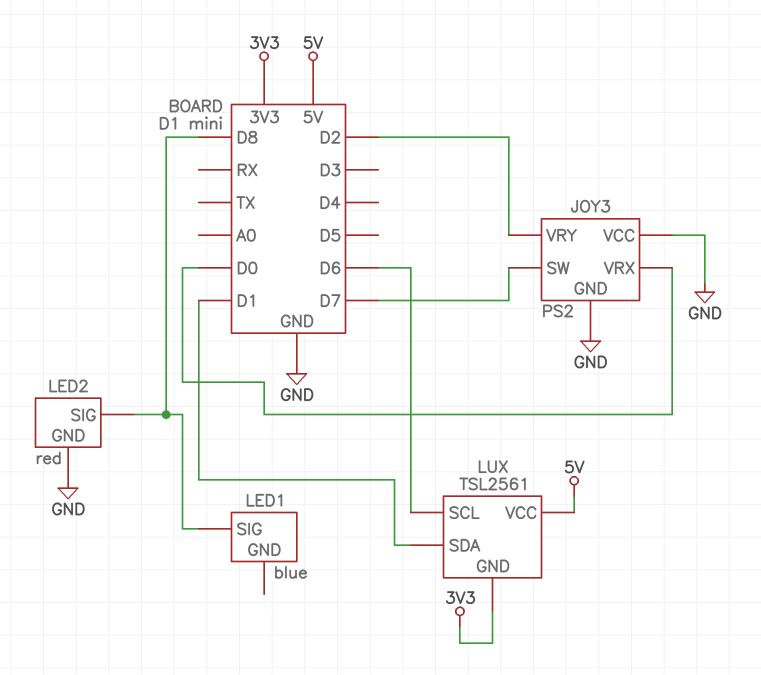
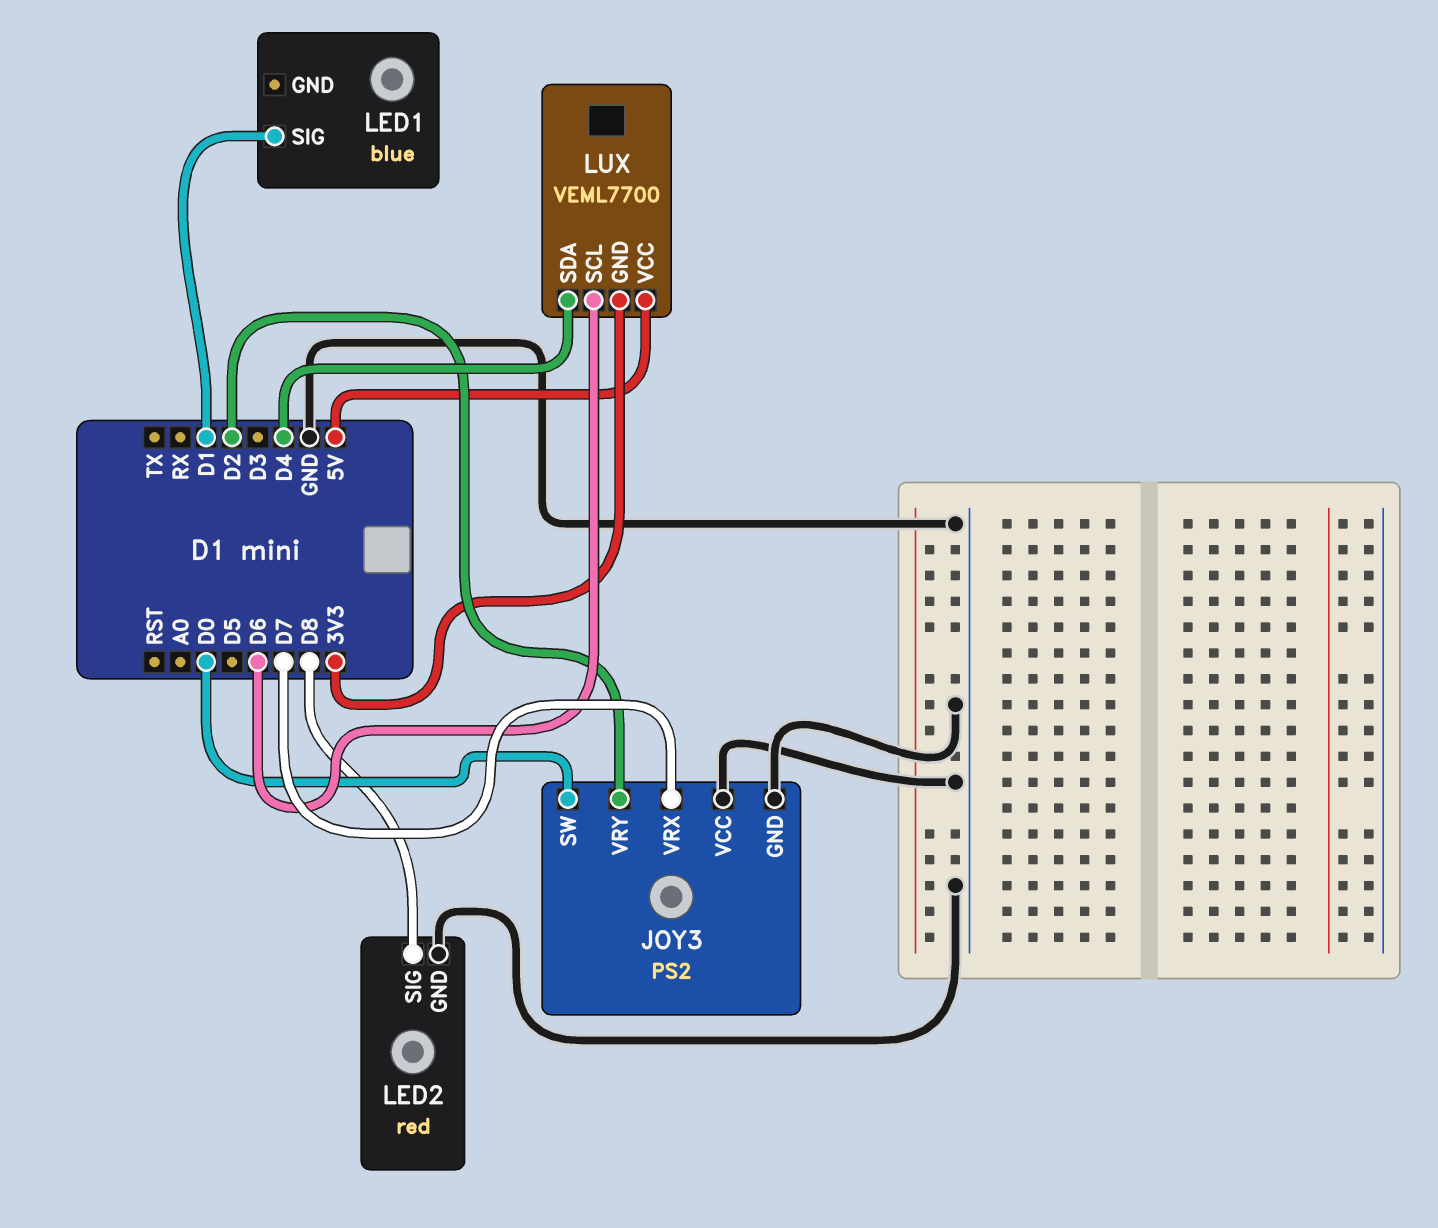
JOY3 pin SW: D7 -> D0
JOY3 pin VRX: D0 -> D7
LED1 pin SIG: D8 -> D1
LUX: TSL2561 -> VEML7700
LUX pin SDA: D1 -> D4

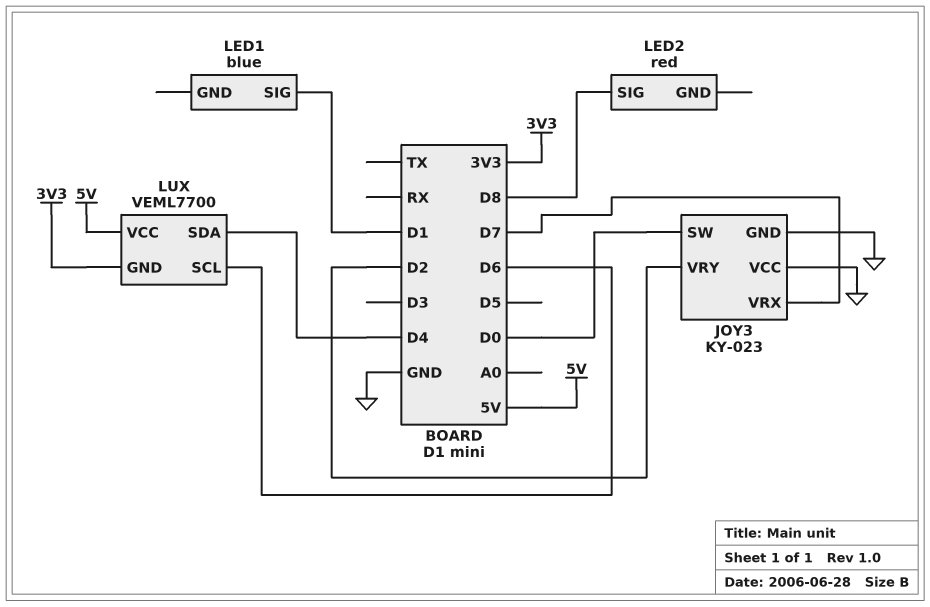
JOY3: PS2 -> KY-023
LED2 pin GND: GND -> none

